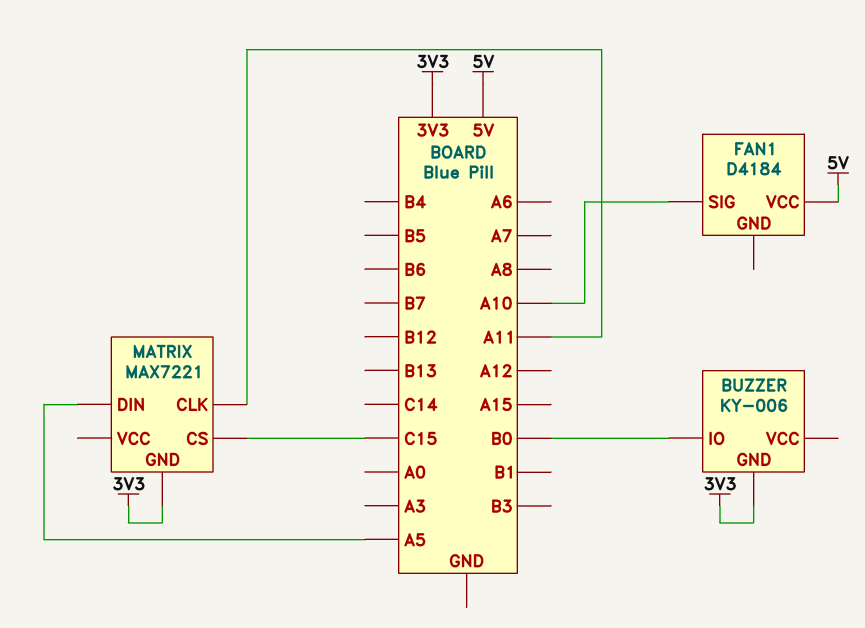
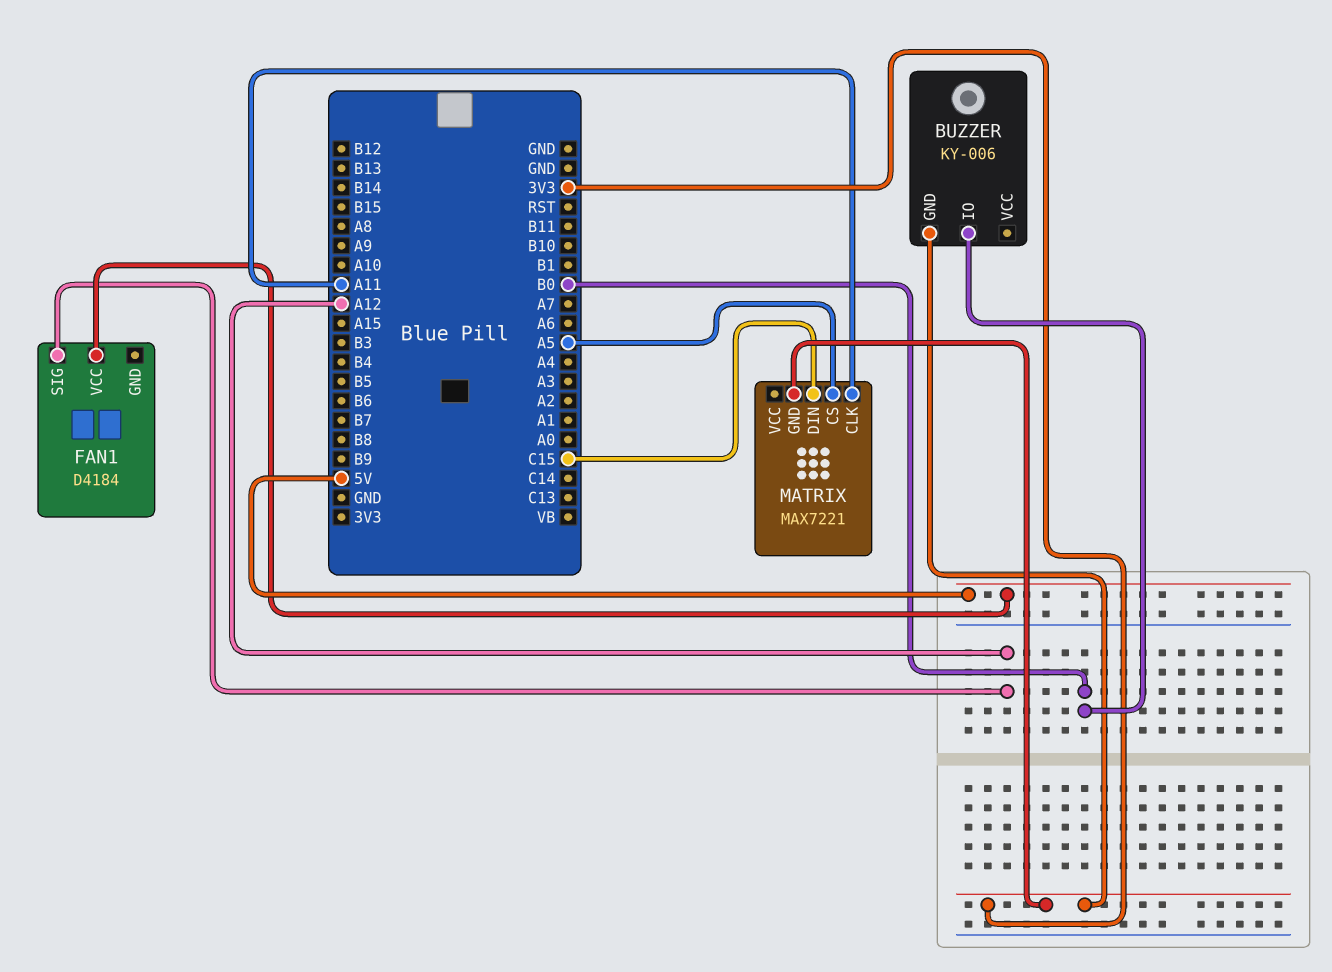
FAN1 pin SIG: A10 -> A12
MATRIX pin CS: C15 -> A5
MATRIX pin DIN: A5 -> C15

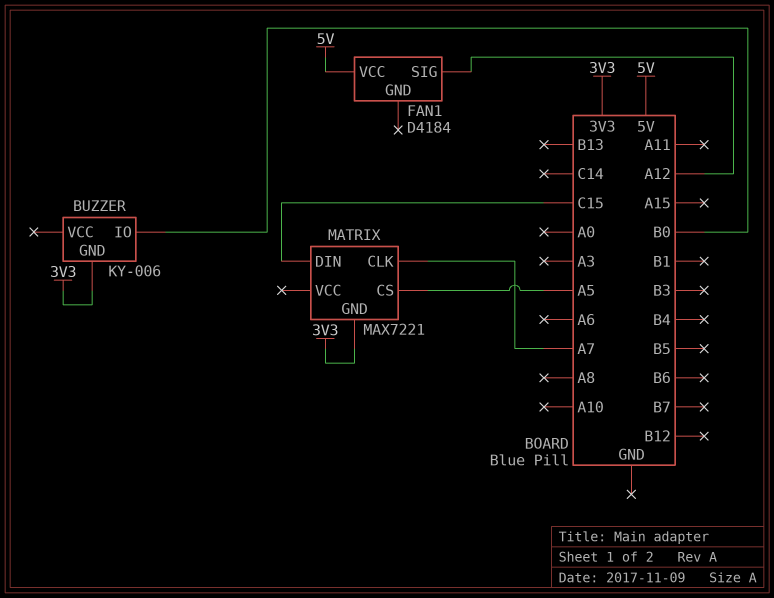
MATRIX pin CLK: A11 -> A7

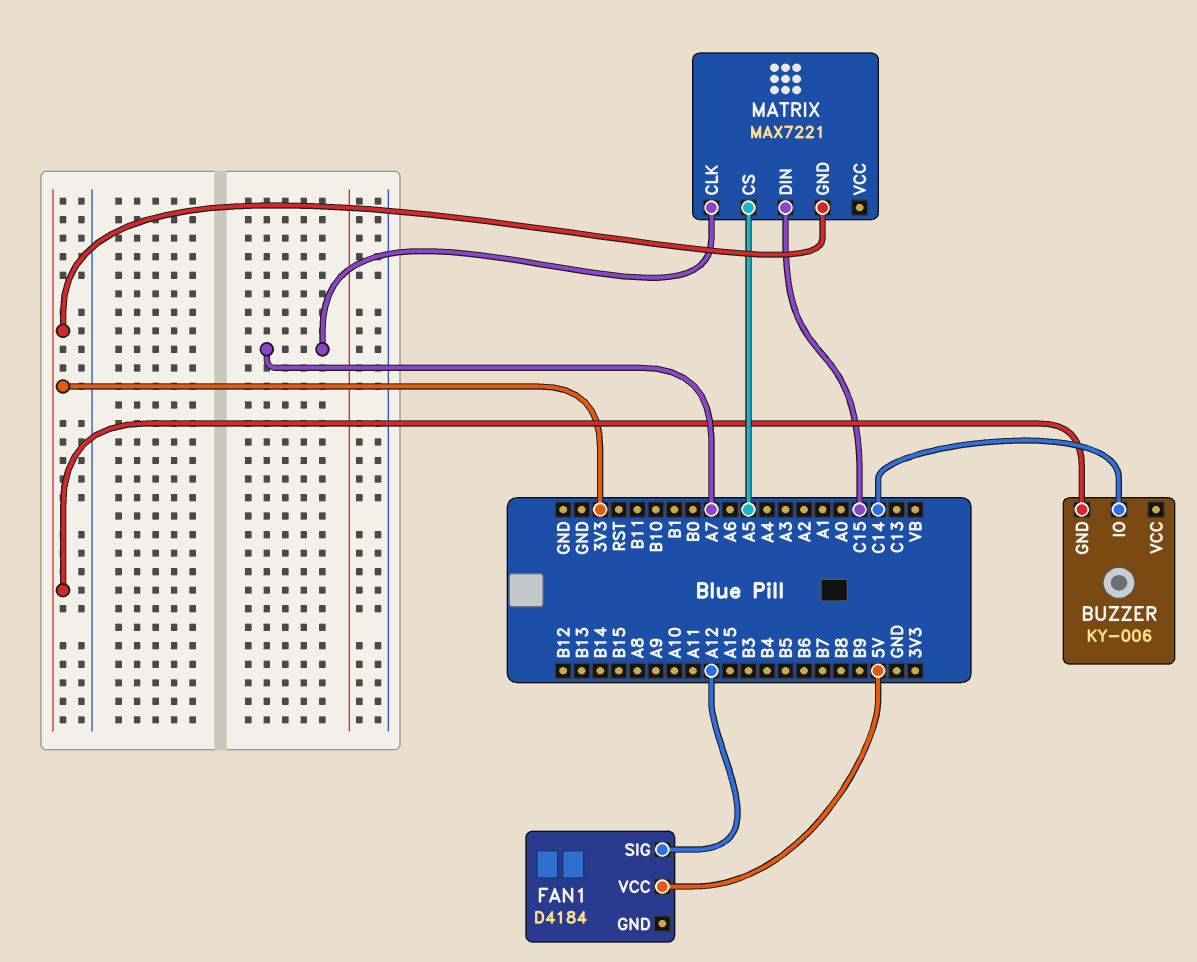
BUZZER pin IO: B0 -> C14

